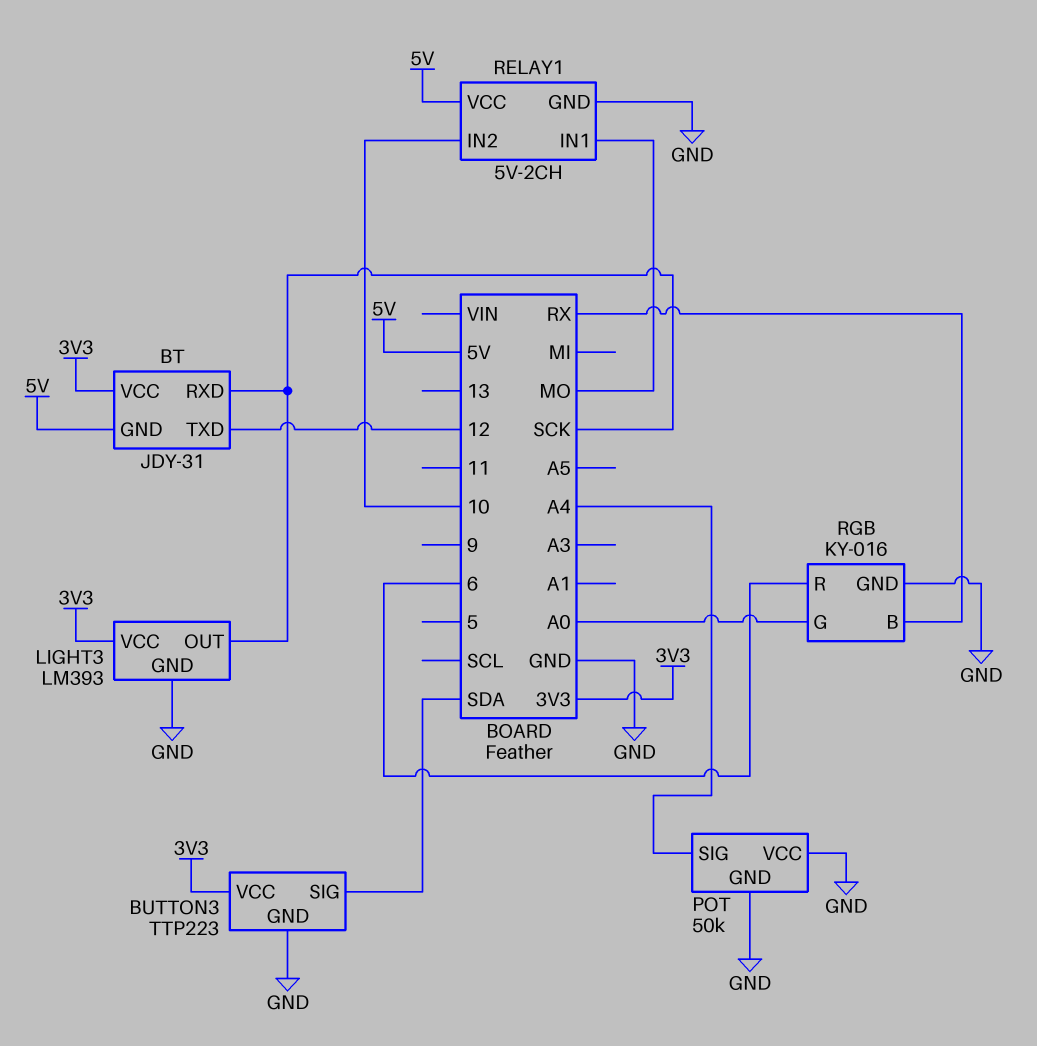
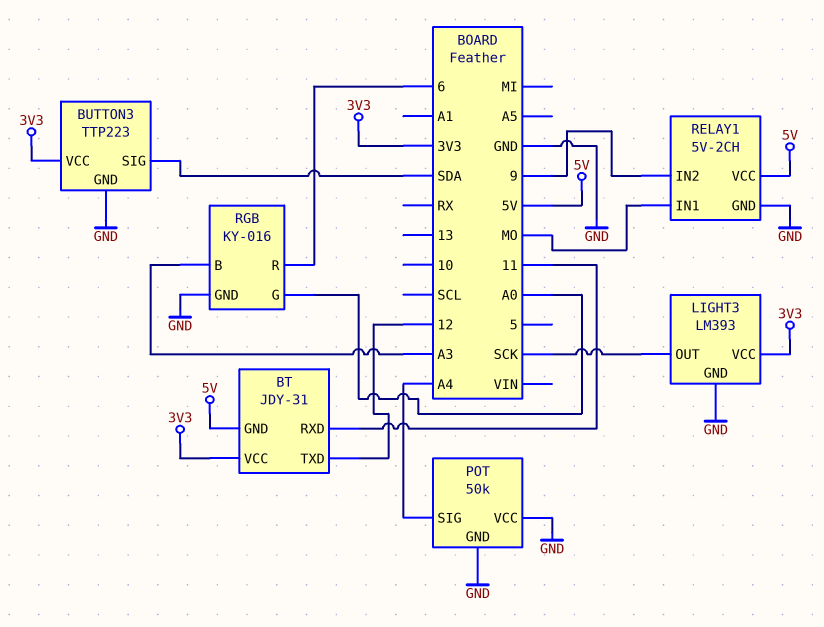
BT pin RXD: SCK -> 11
RELAY1 pin IN2: 10 -> 9
RGB pin B: RX -> A3

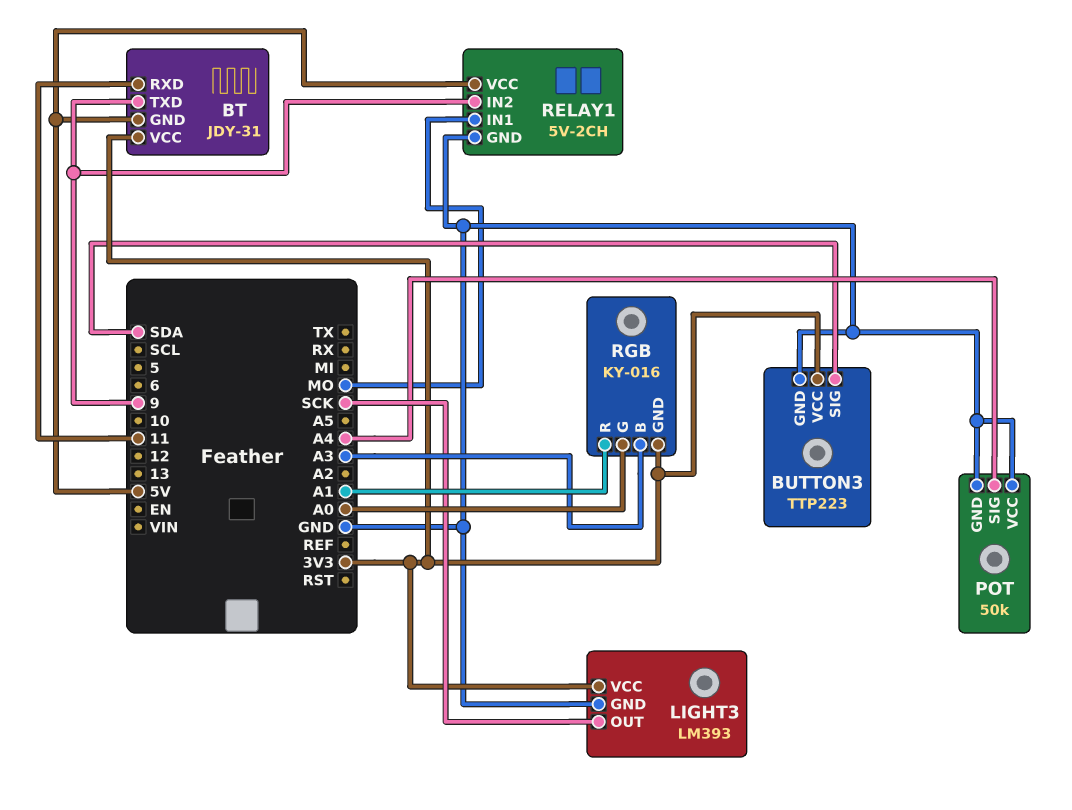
BT pin TXD: 12 -> 9
RGB pin GND: GND -> 3V3
RGB pin R: 6 -> A1

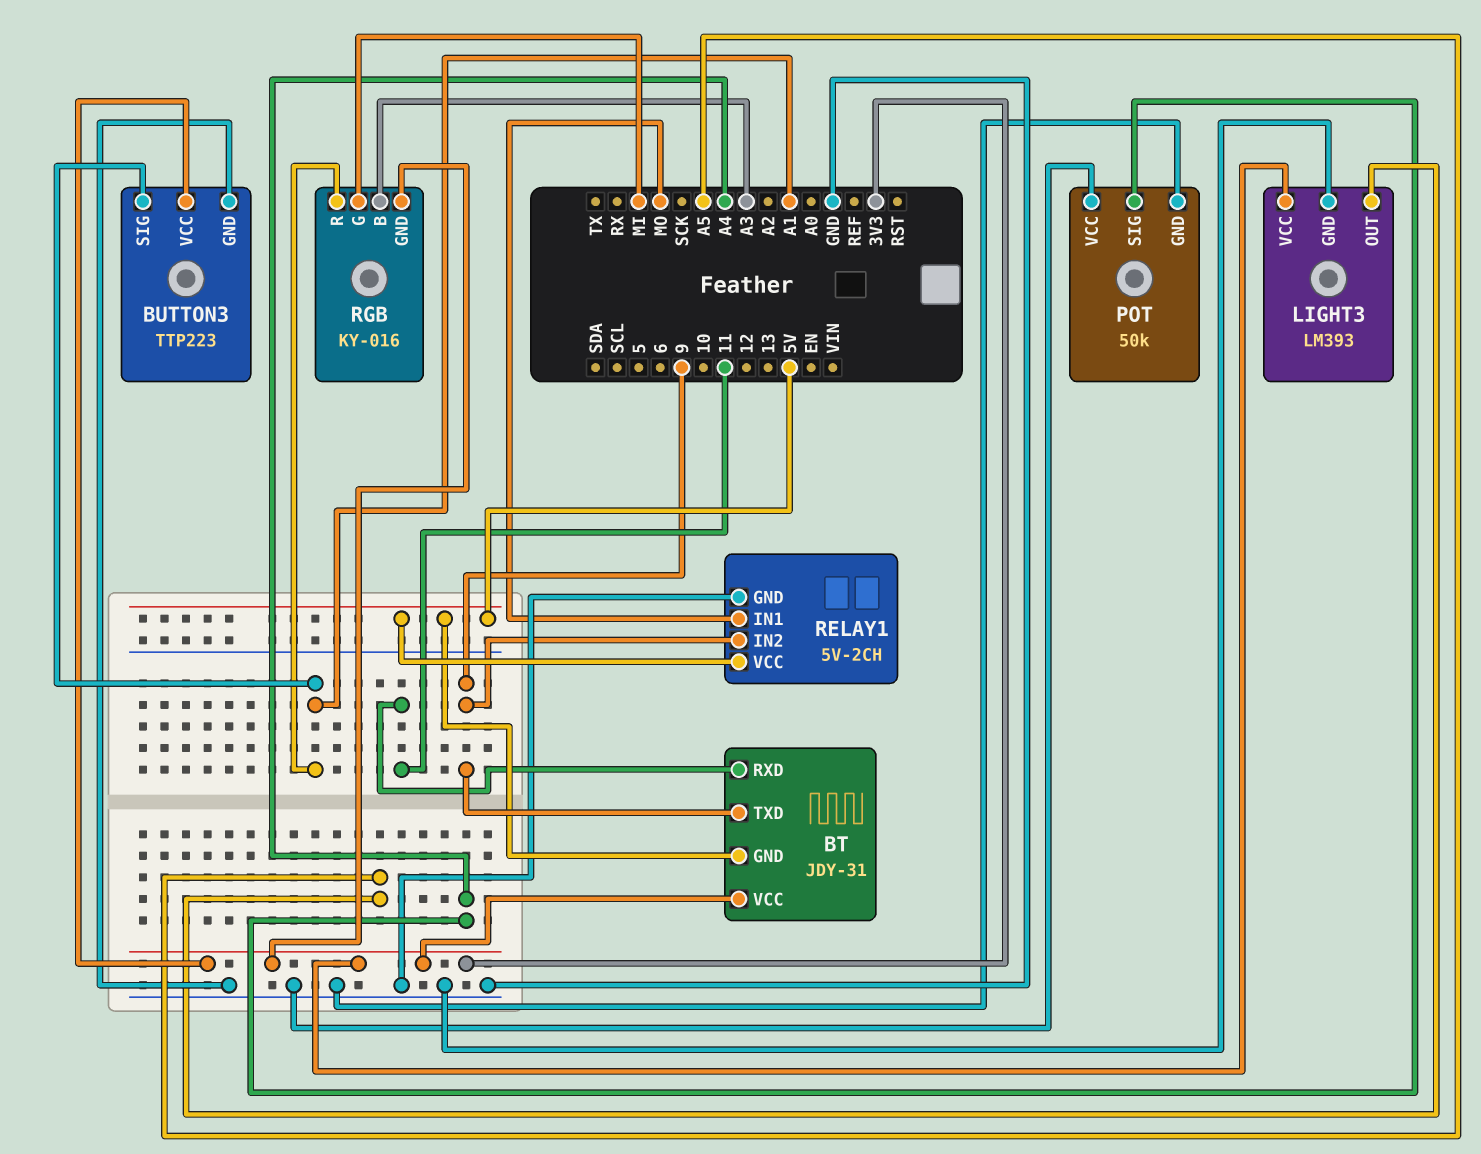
BUTTON3 pin SIG: SDA -> A1
LIGHT3 pin OUT: SCK -> A5
RGB pin G: A0 -> MI

